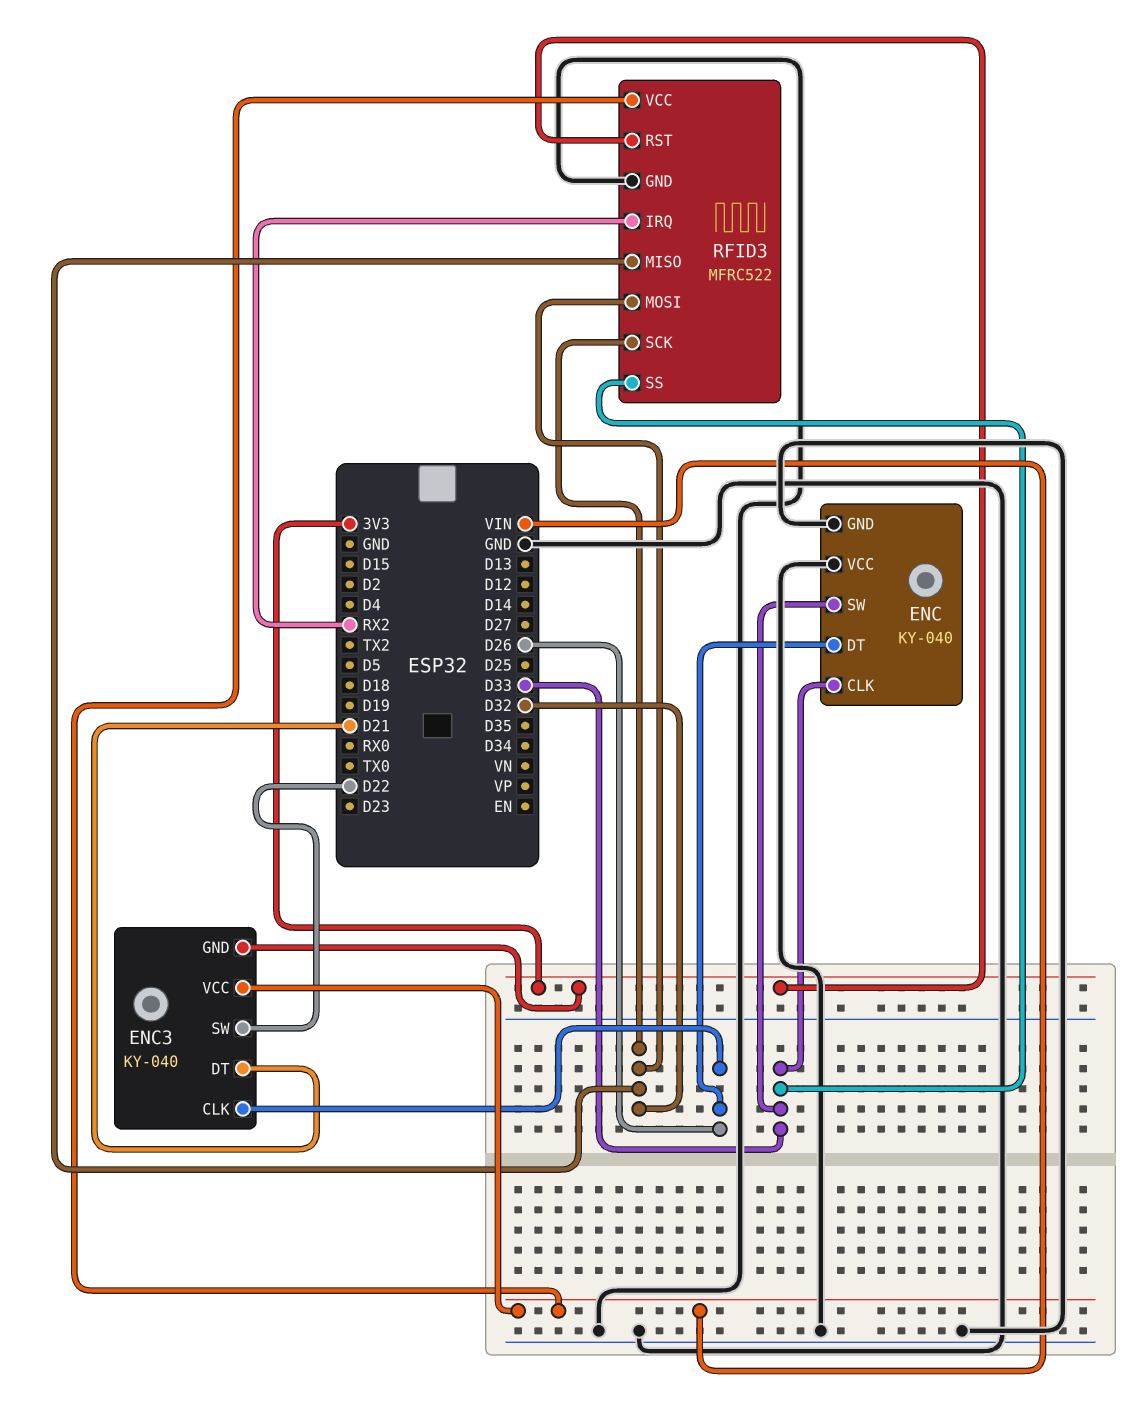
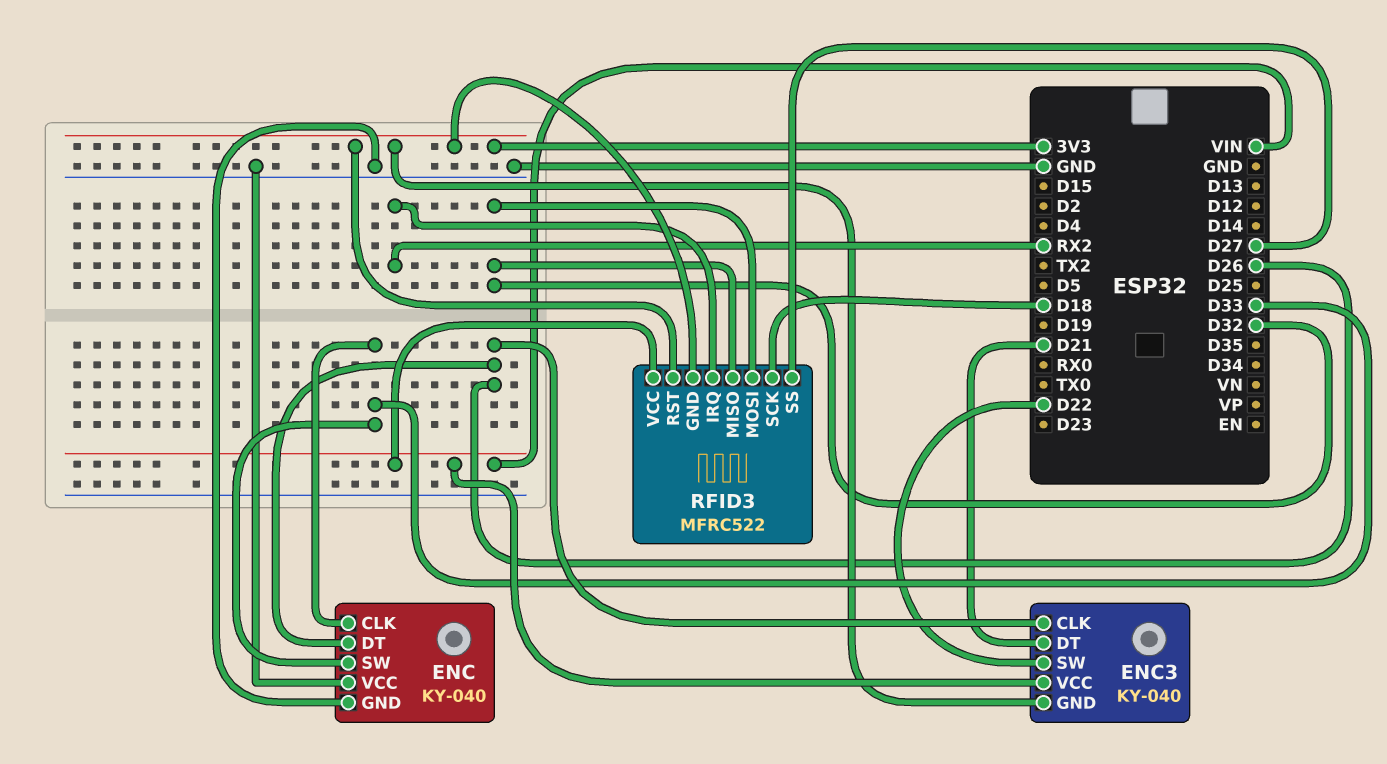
RFID3 pin GND: GND -> 3V3
RFID3 pin SCK: D32 -> D18
RFID3 pin SS: D33 -> D27

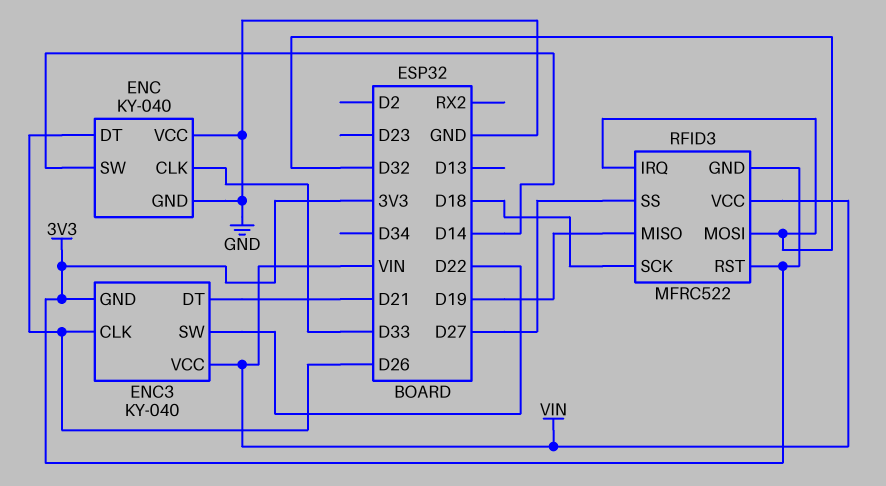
ENC pin SW: D33 -> D14
RFID3 pin IRQ: RX2 -> D32
RFID3 pin MISO: D32 -> D19

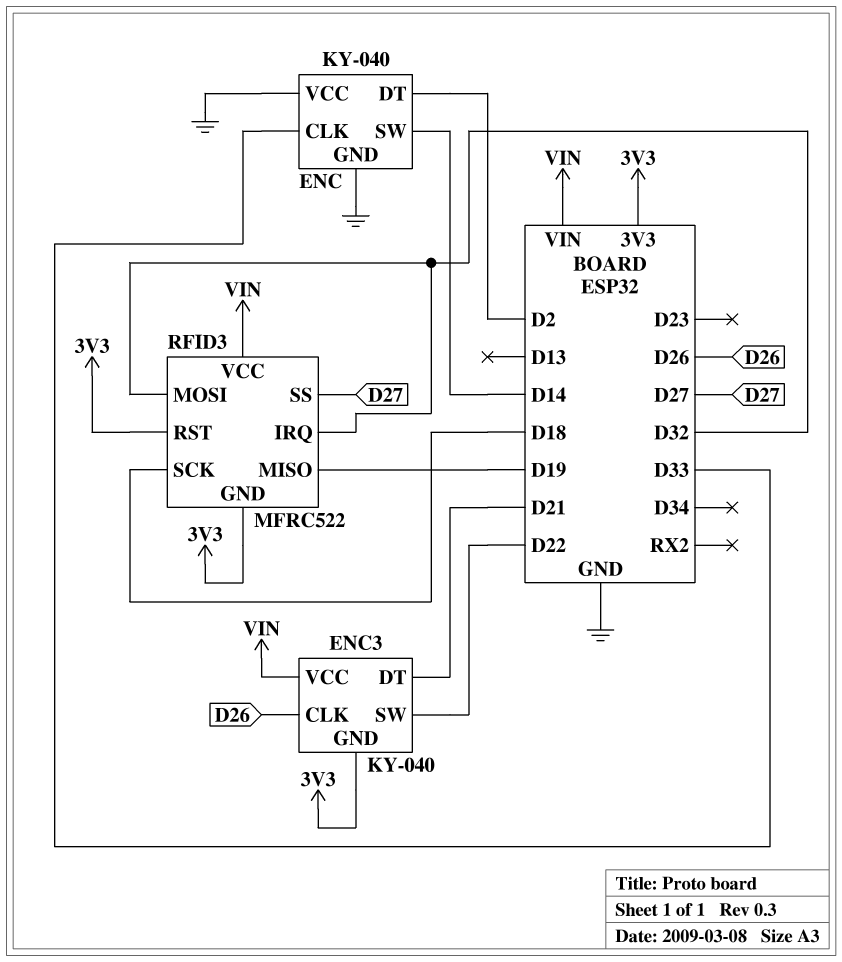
ENC pin DT: D26 -> D2

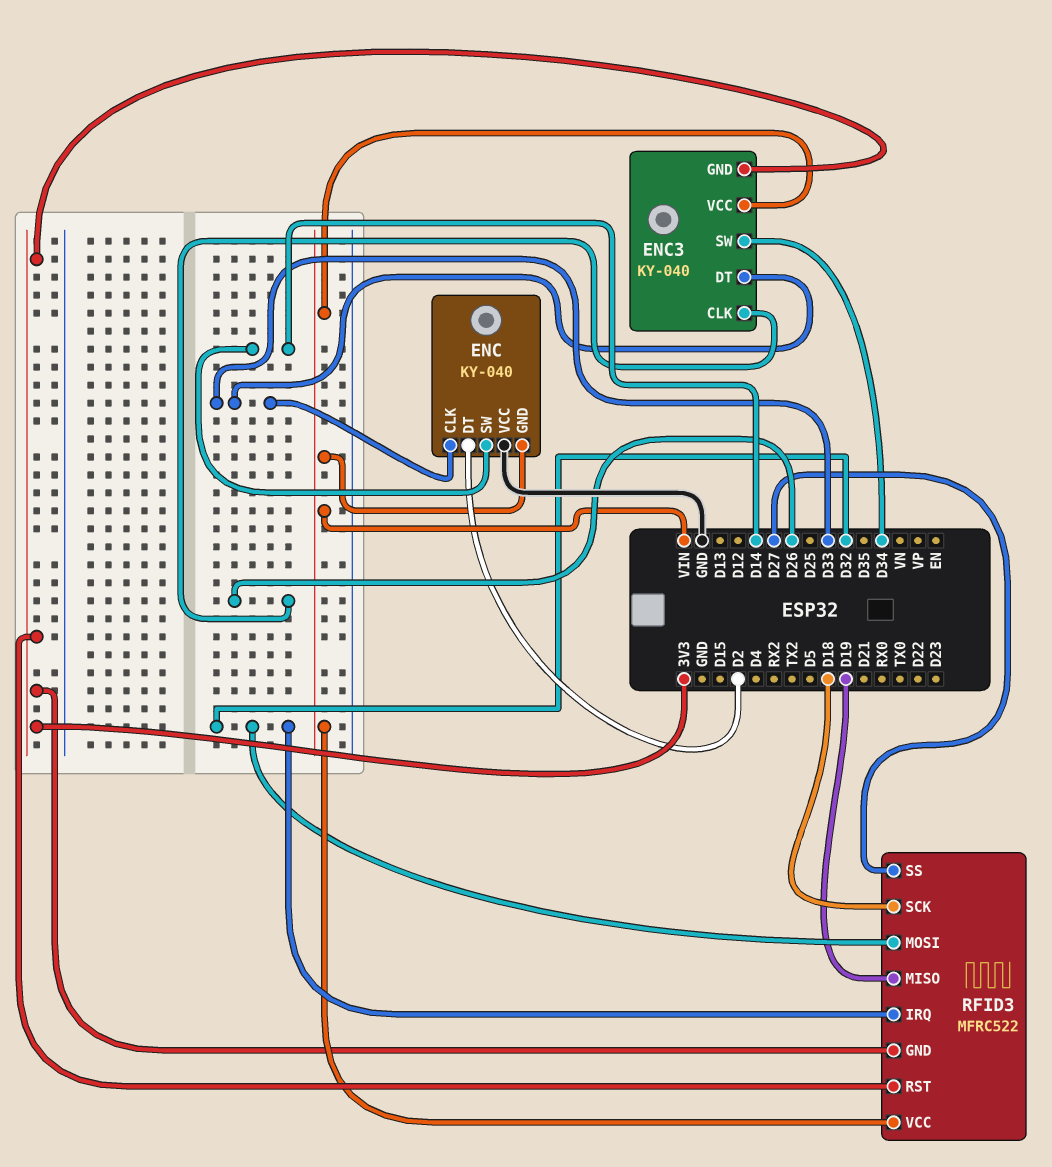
ENC pin GND: GND -> VIN
ENC3 pin DT: D21 -> D33
ENC3 pin SW: D22 -> D34

